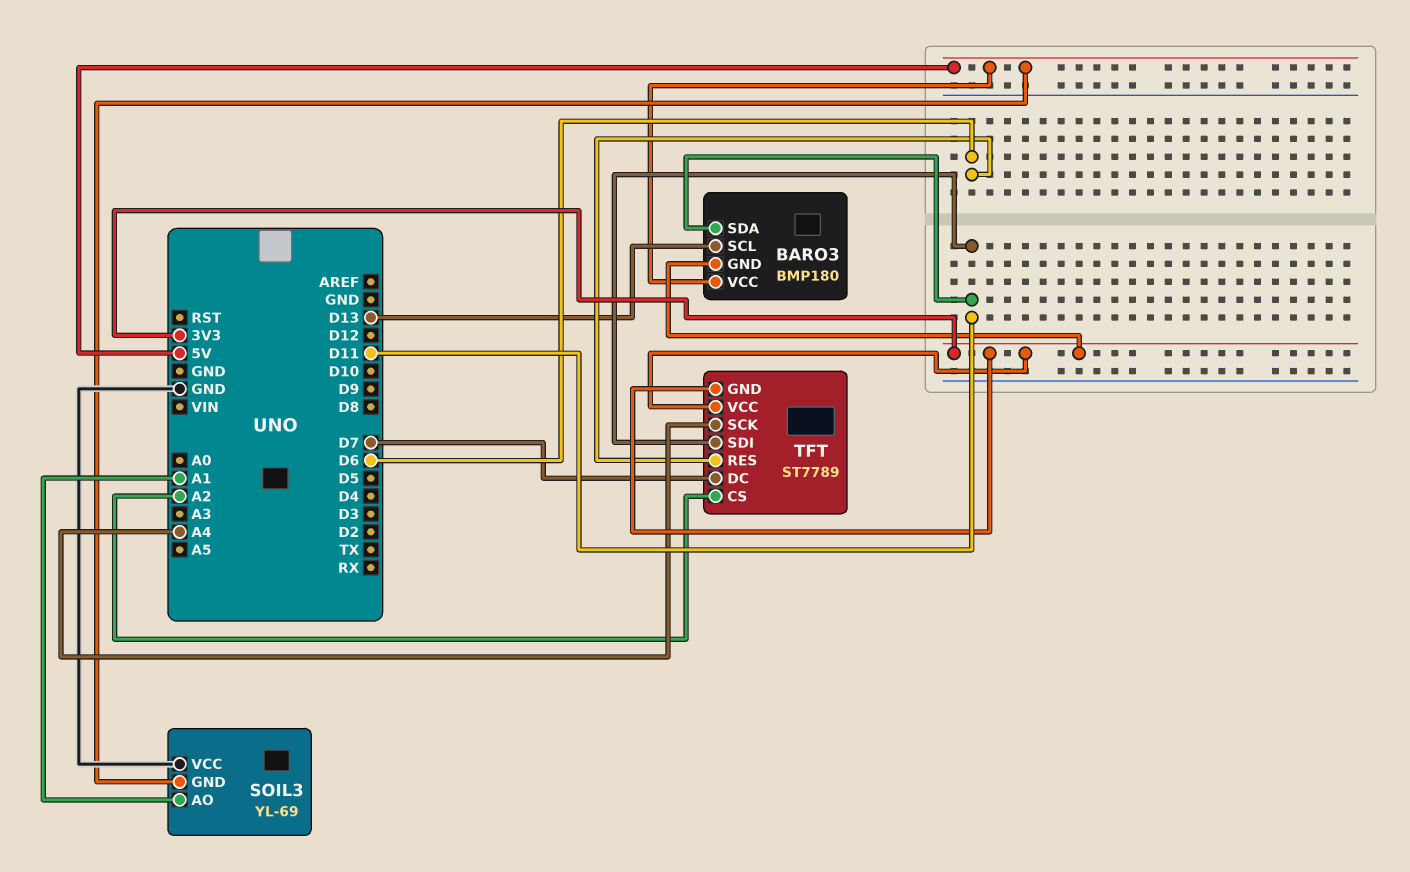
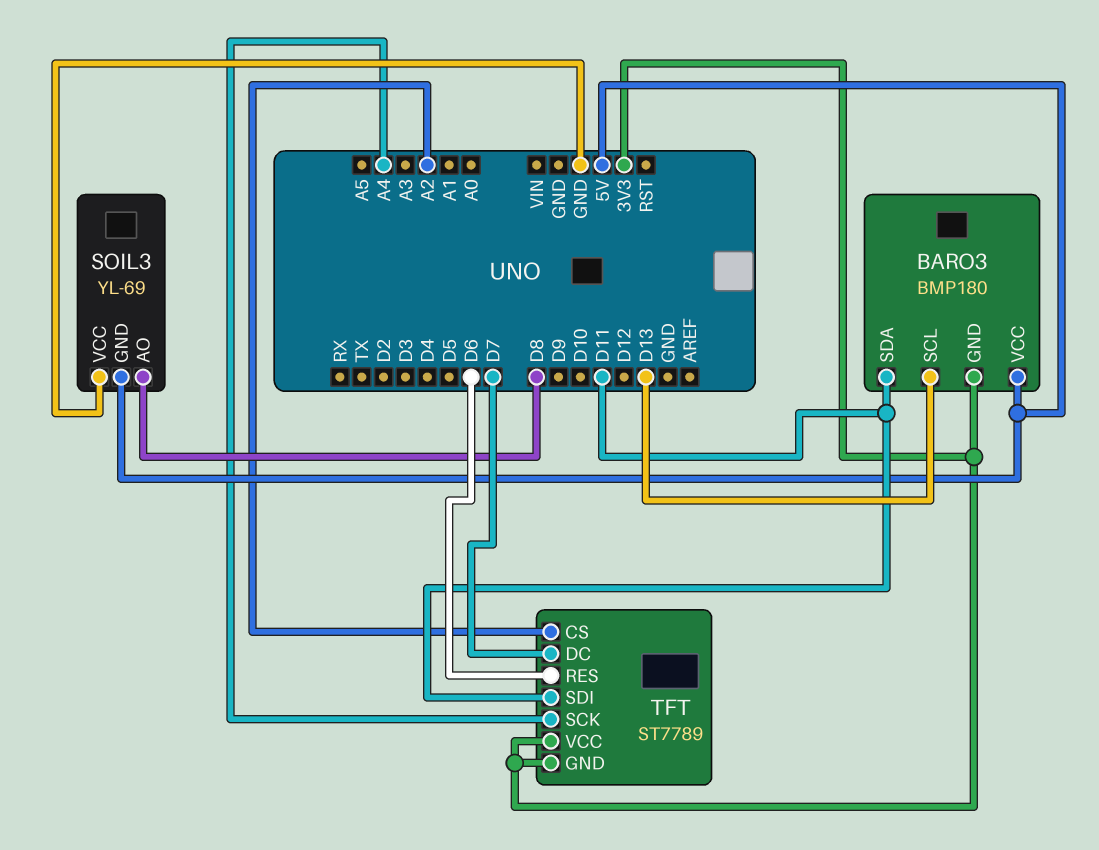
SOIL3 pin AO: A1 -> D8

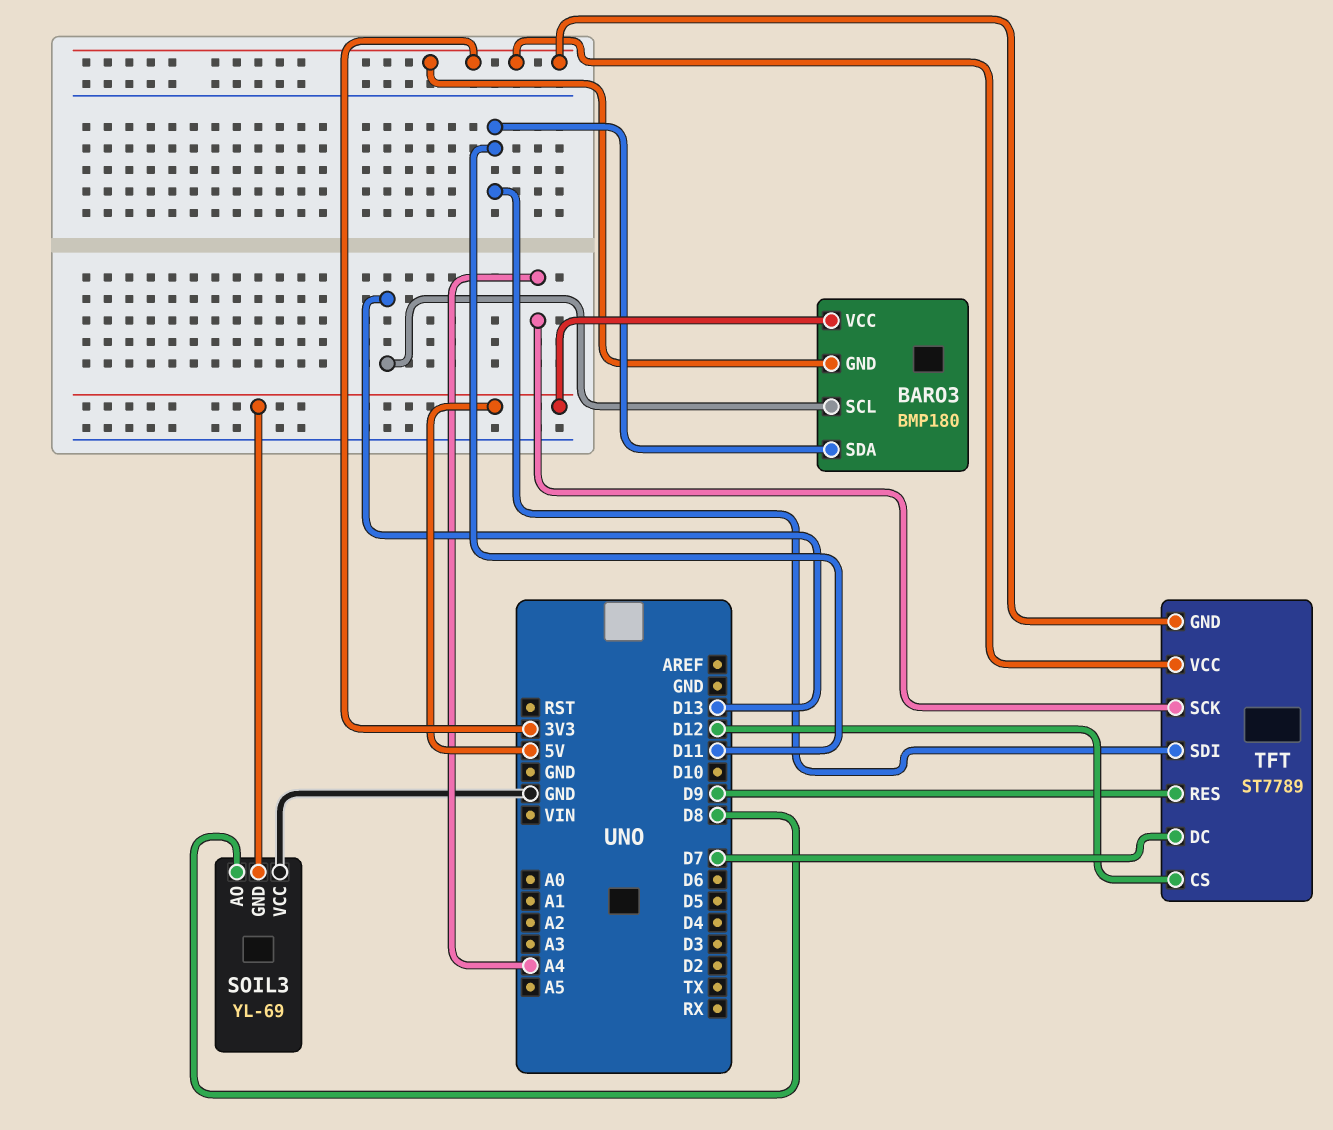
TFT pin CS: A2 -> D12
TFT pin RES: D6 -> D9

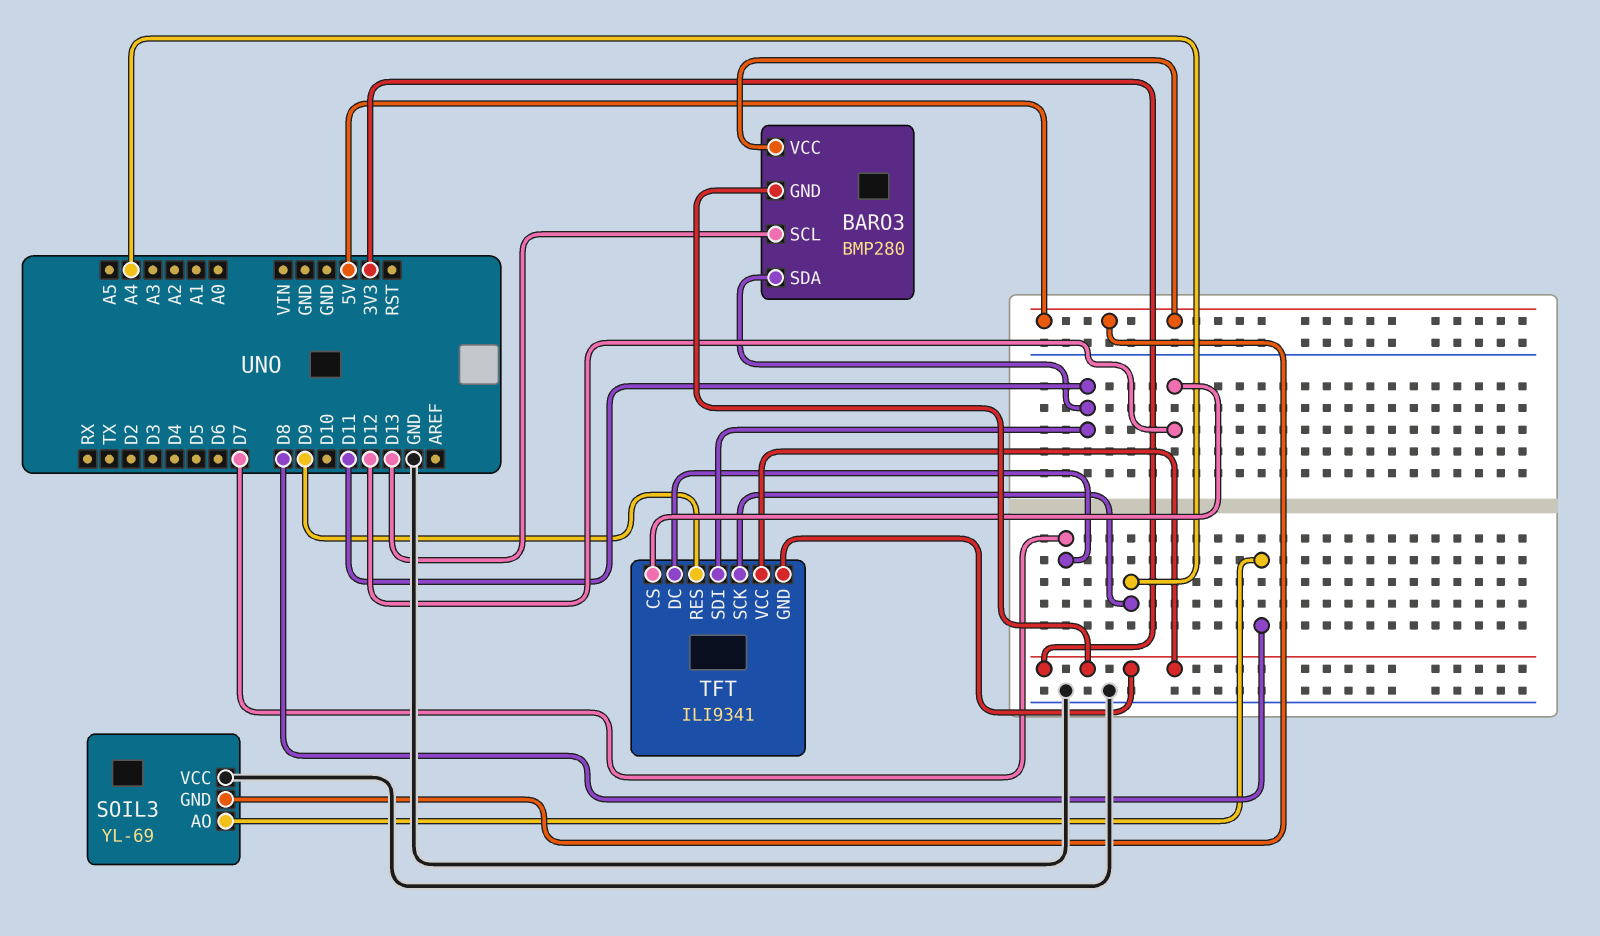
BARO3: BMP180 -> BMP280
TFT: ST7789 -> ILI9341

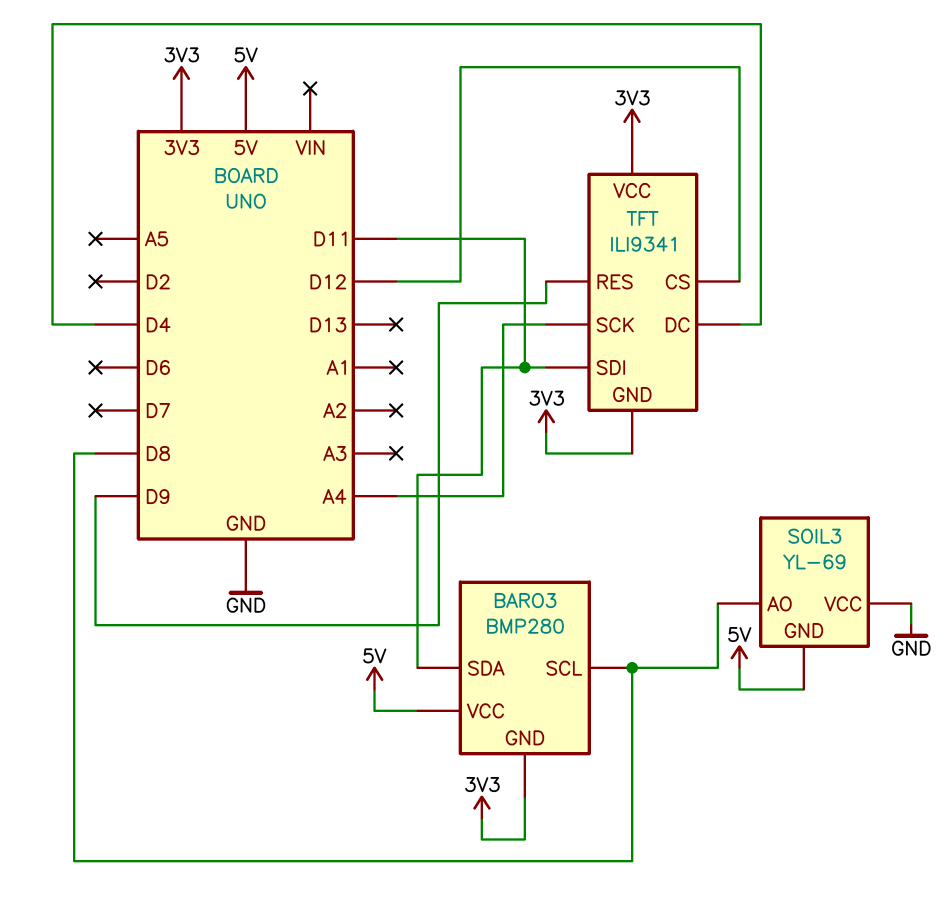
BARO3 pin SCL: D13 -> D8
TFT pin DC: D7 -> D4

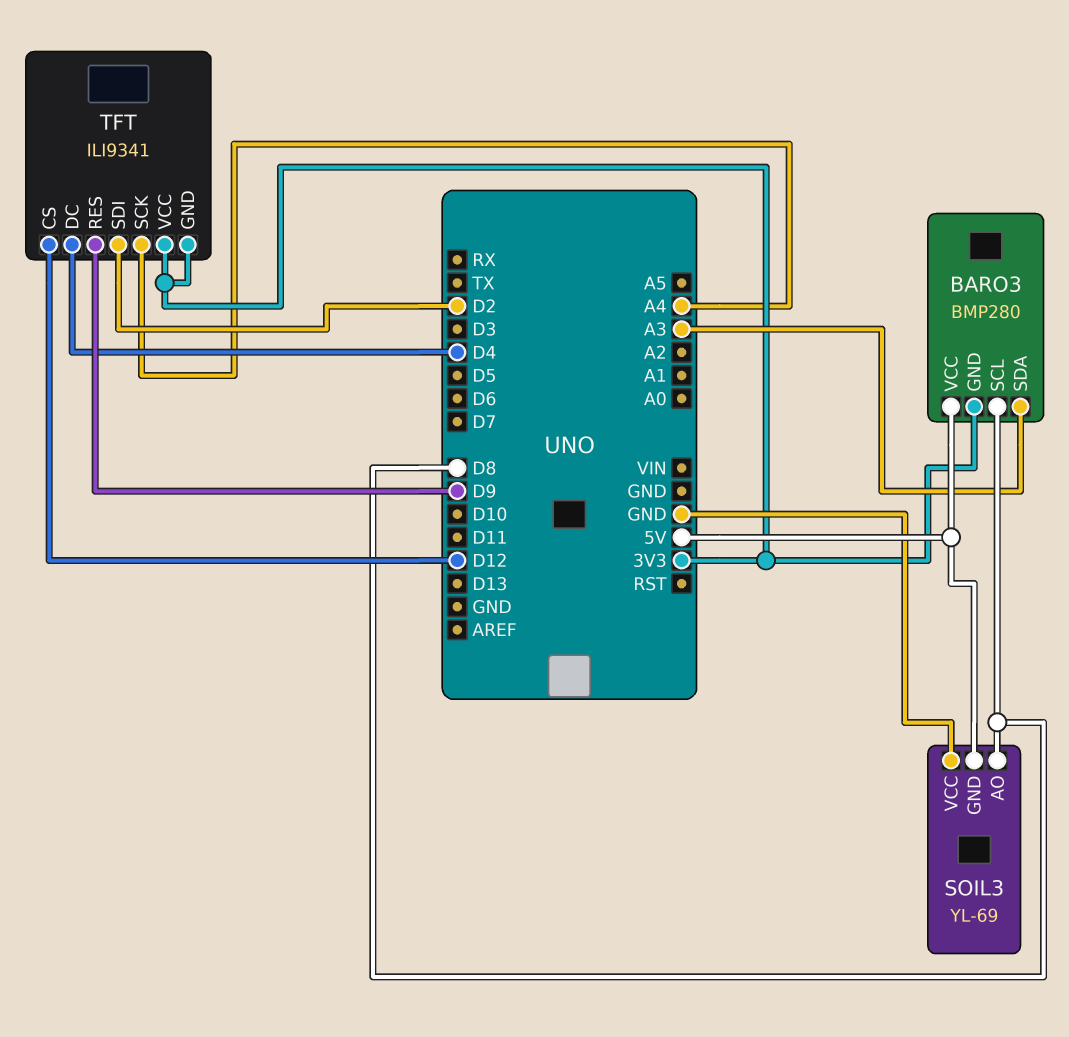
BARO3 pin SDA: D11 -> A3
TFT pin SDI: D11 -> D2

